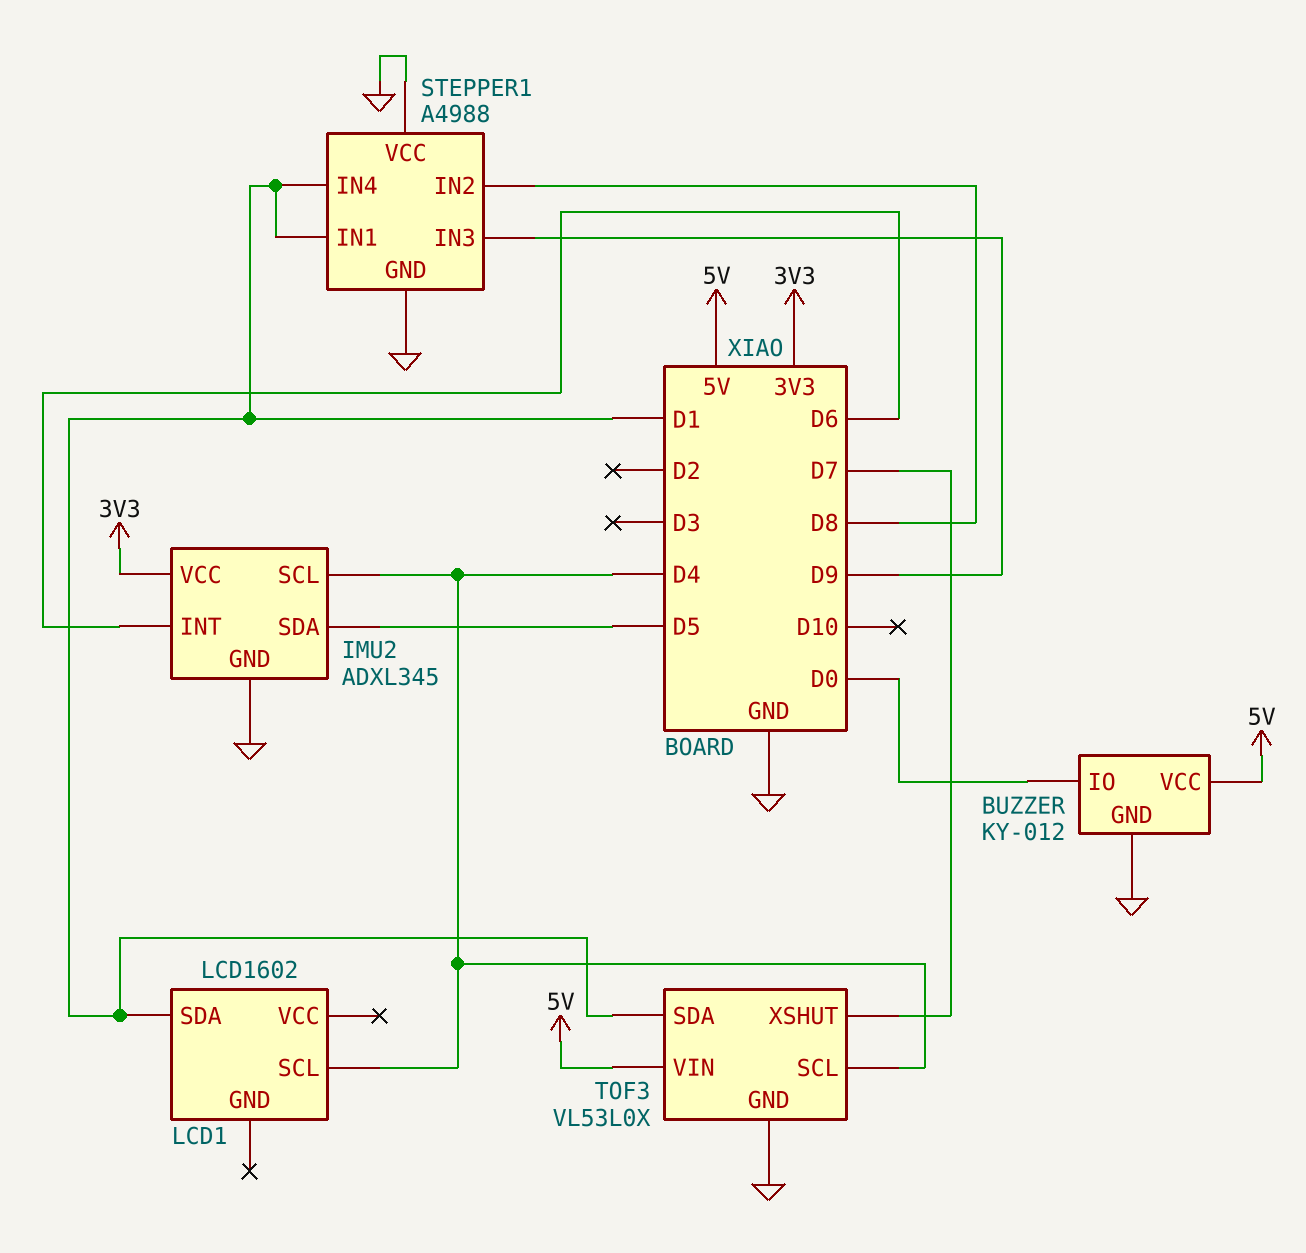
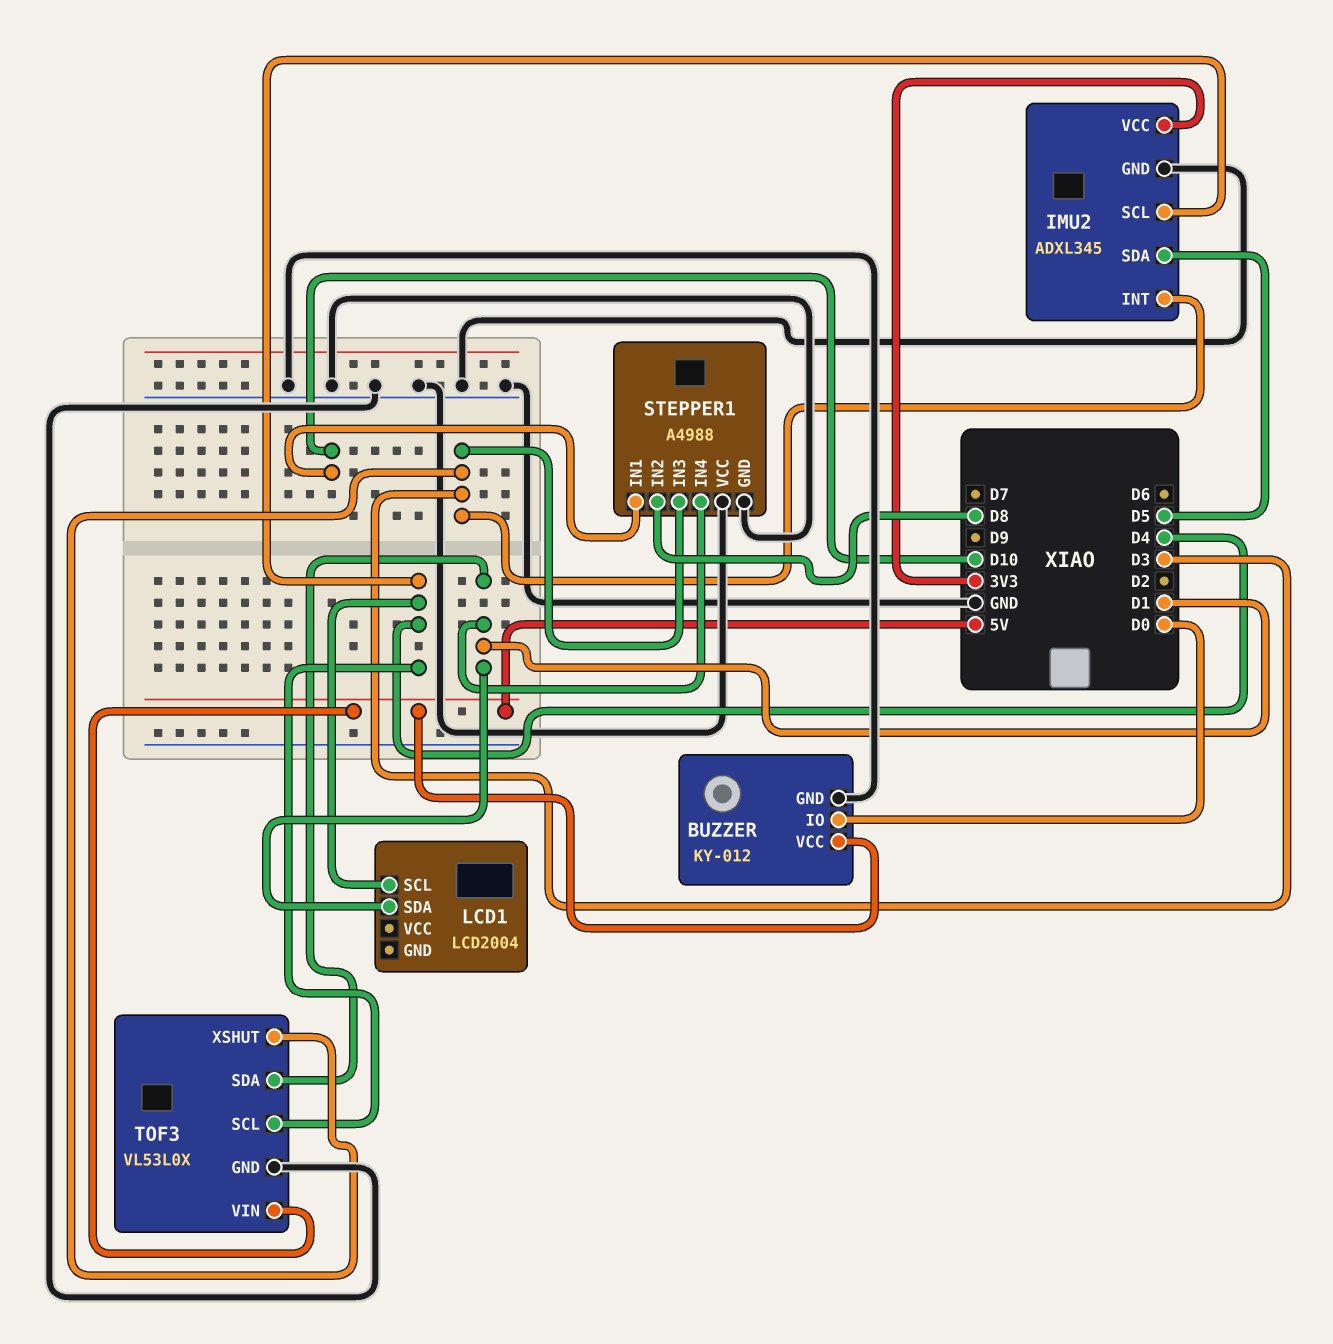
IMU2 pin INT: D6 -> D3
LCD1: LCD1602 -> LCD2004
STEPPER1 pin IN1: D1 -> D10
STEPPER1 pin IN3: D9 -> D3
TOF3 pin XSHUT: D7 -> D3

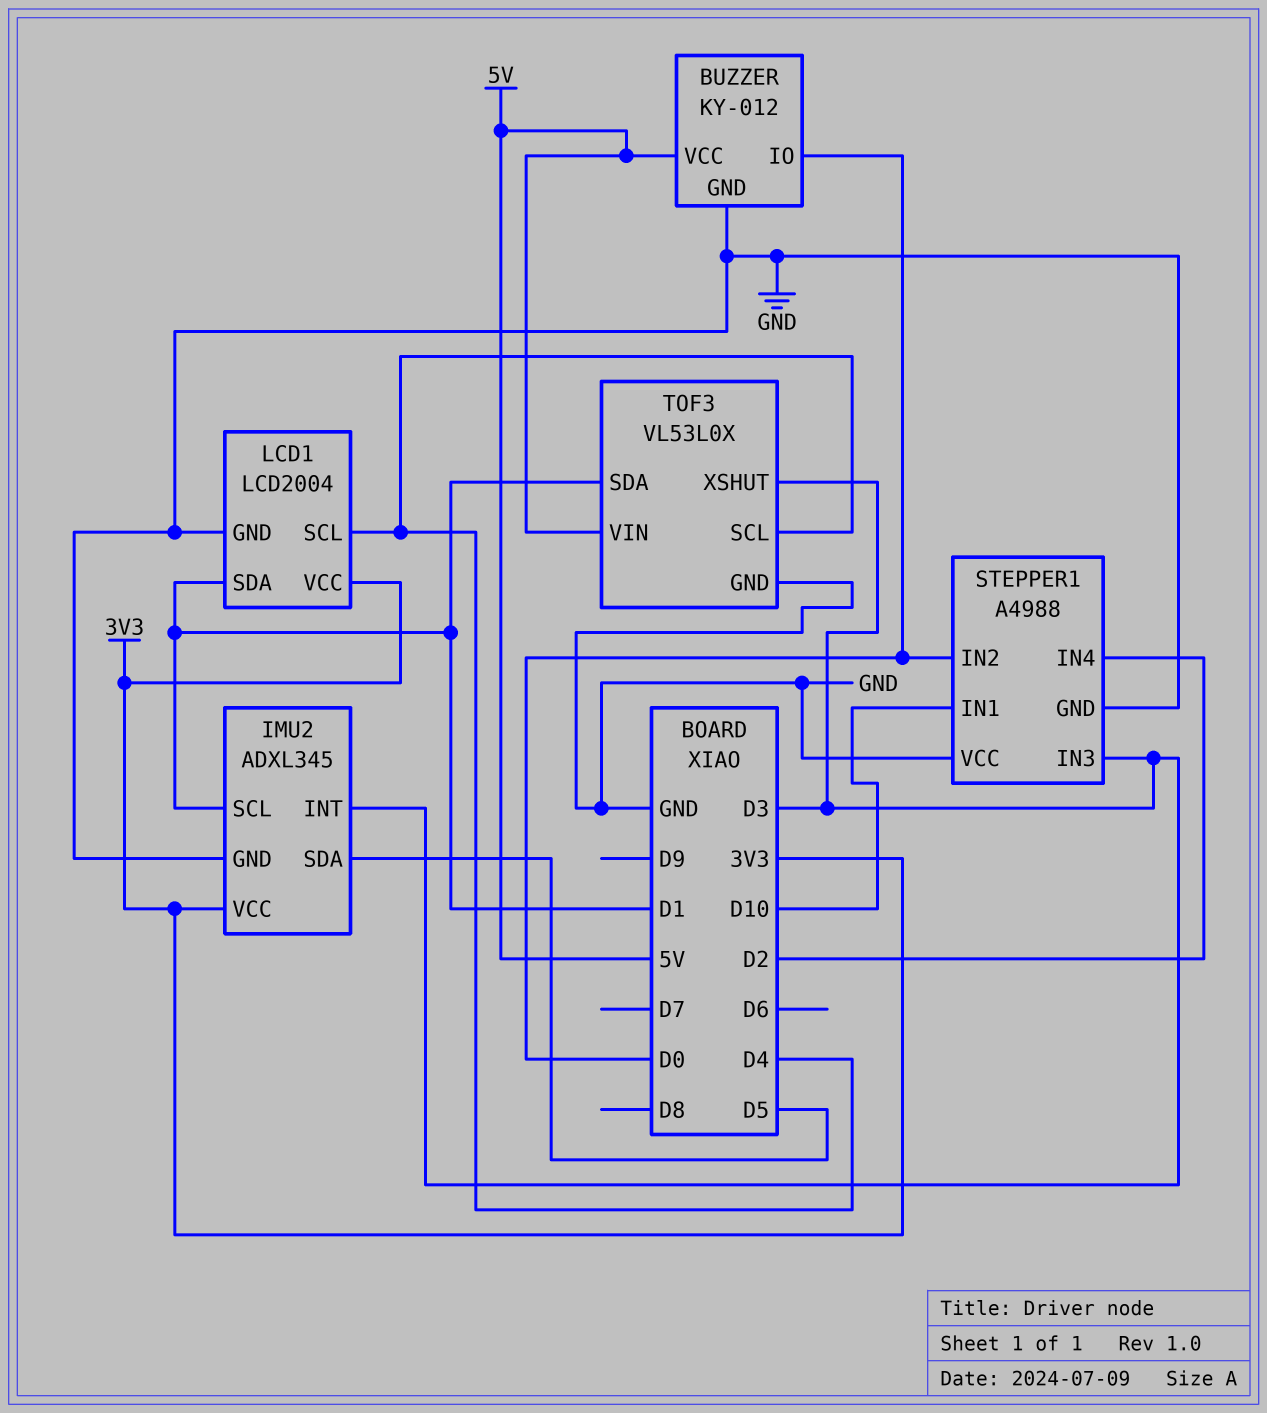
IMU2 pin SCL: D4 -> D1
LCD1 pin GND: none -> GND
LCD1 pin VCC: none -> 3V3
STEPPER1 pin IN2: D8 -> D0
STEPPER1 pin IN4: D1 -> D2

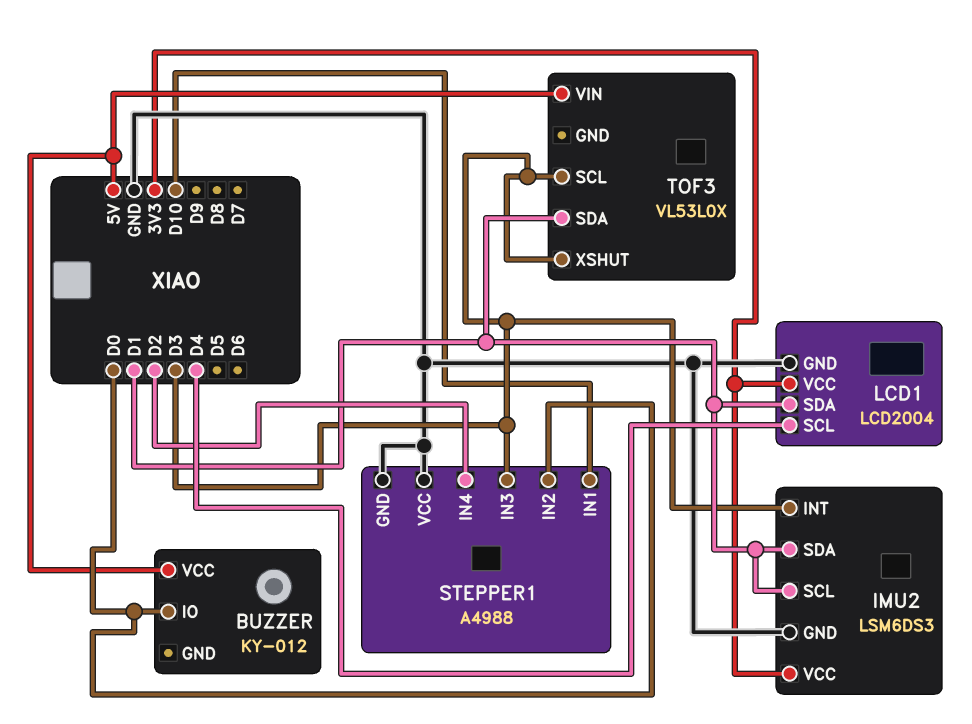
BUZZER pin GND: GND -> none
IMU2: ADXL345 -> LSM6DS3
IMU2 pin SDA: D5 -> D1
TOF3 pin GND: GND -> none
TOF3 pin SCL: D4 -> D3

